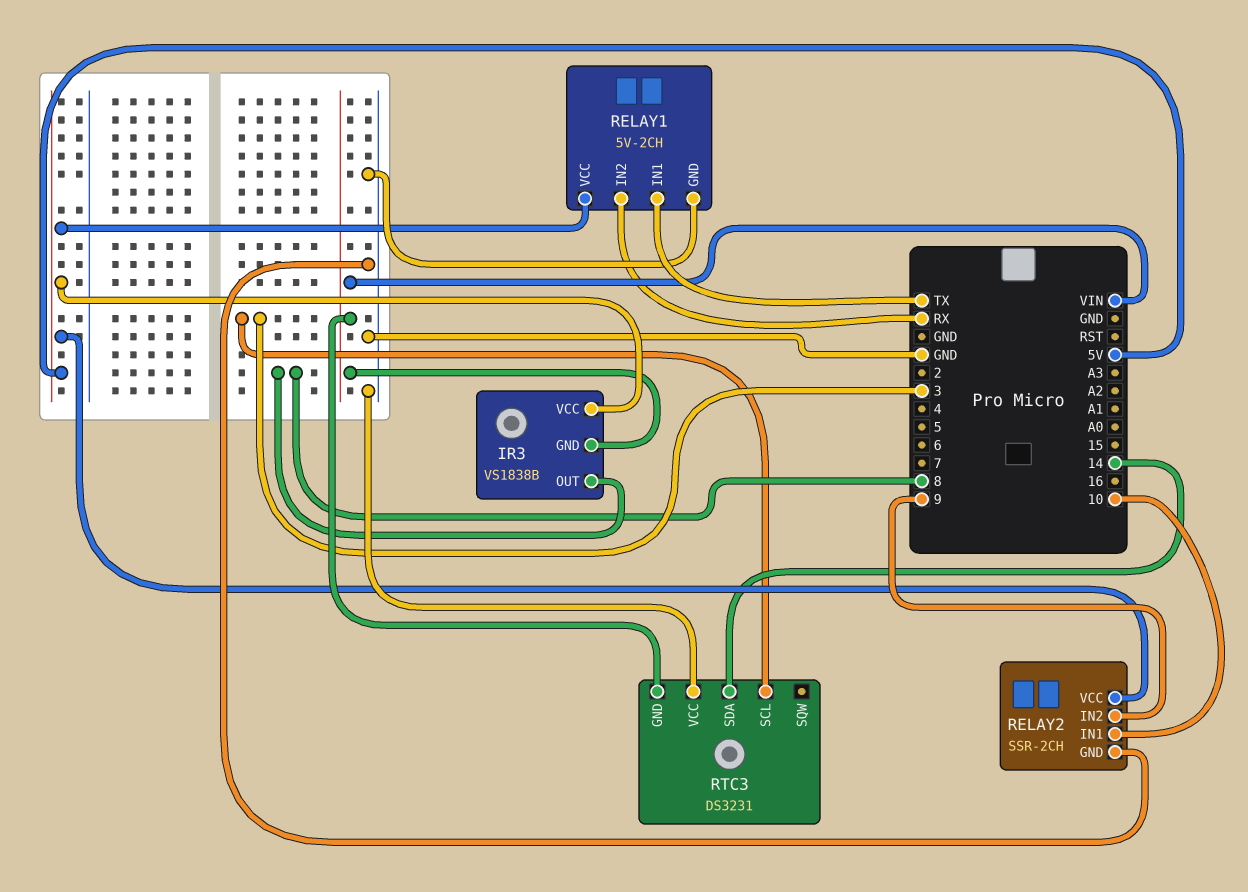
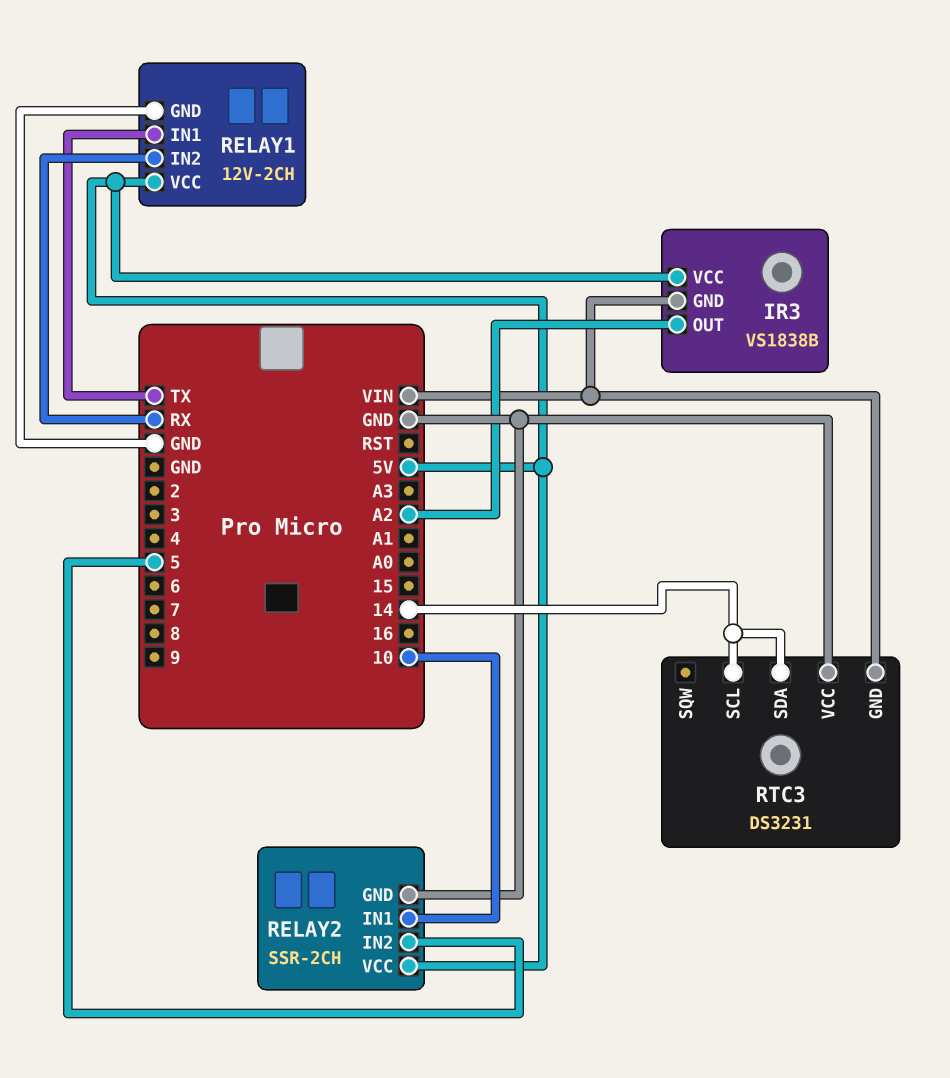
IR3 pin OUT: 8 -> A2
RELAY1: 5V-2CH -> 12V-2CH
RELAY2 pin IN2: 9 -> 5
RTC3 pin SCL: 3 -> 14

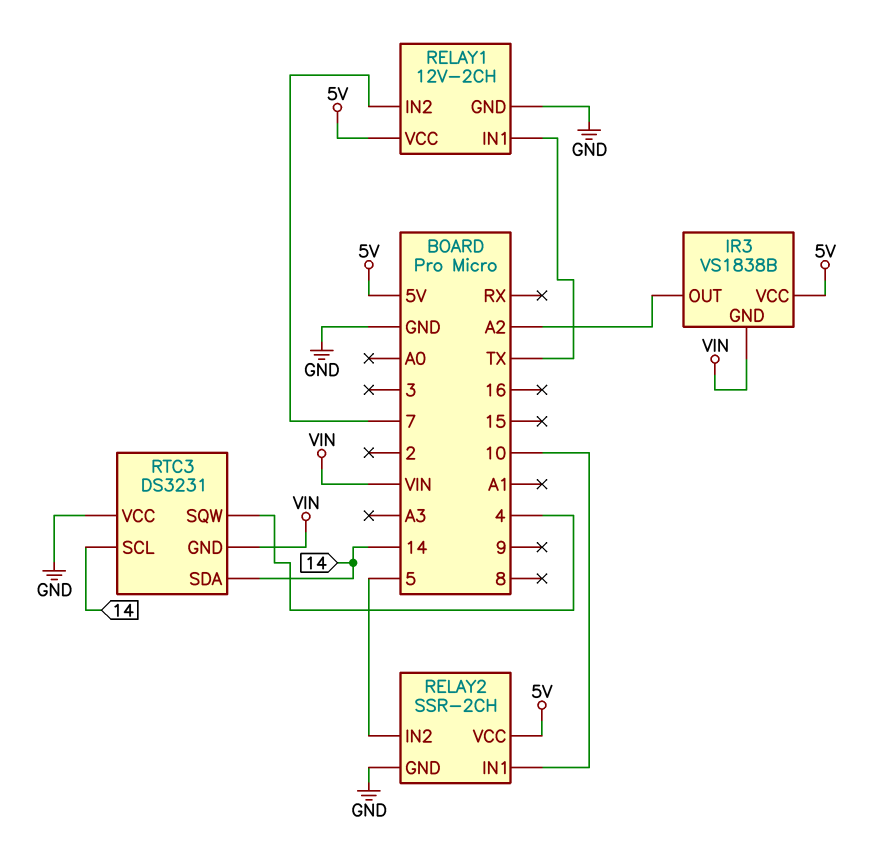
RELAY1 pin IN2: RX -> 7
RTC3 pin SQW: none -> 4

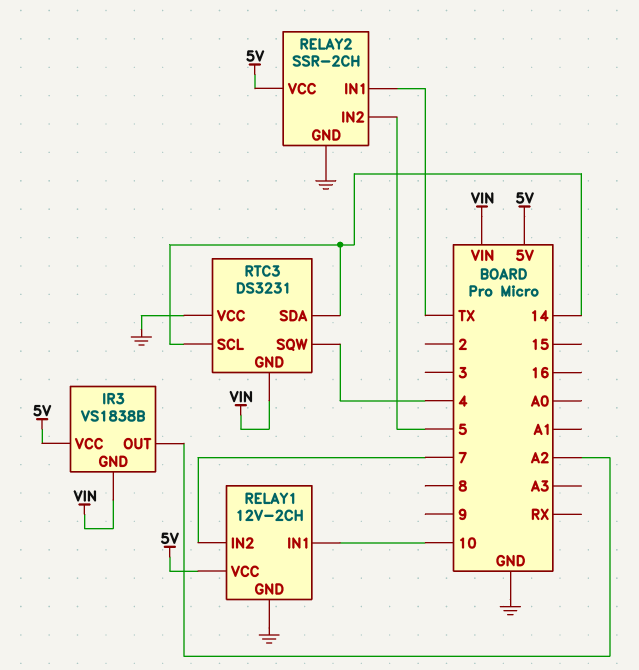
RELAY1 pin IN1: TX -> 10
RELAY2 pin IN1: 10 -> TX

